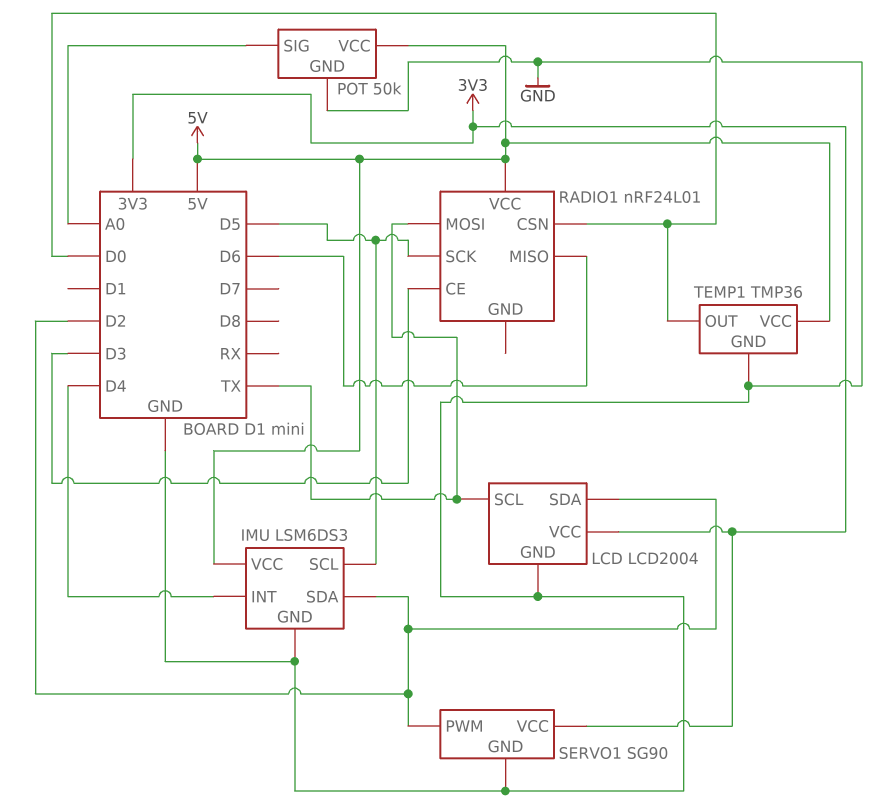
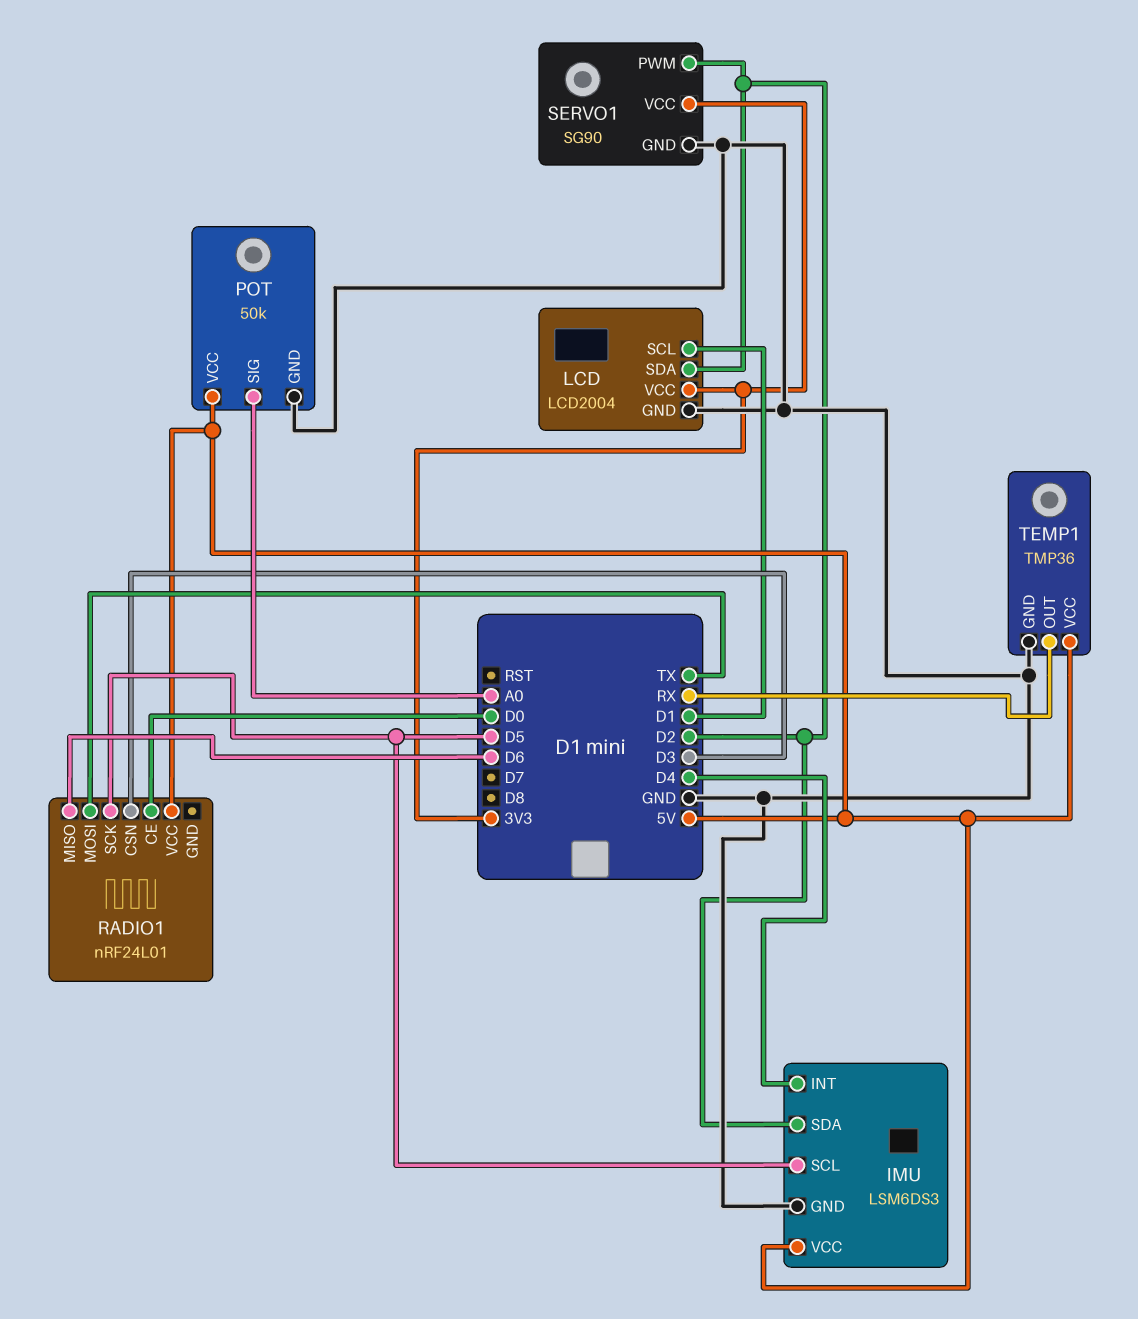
LCD pin SCL: TX -> D1
RADIO1 pin CE: D3 -> D0
RADIO1 pin CSN: D0 -> D3
TEMP1 pin OUT: D0 -> RX

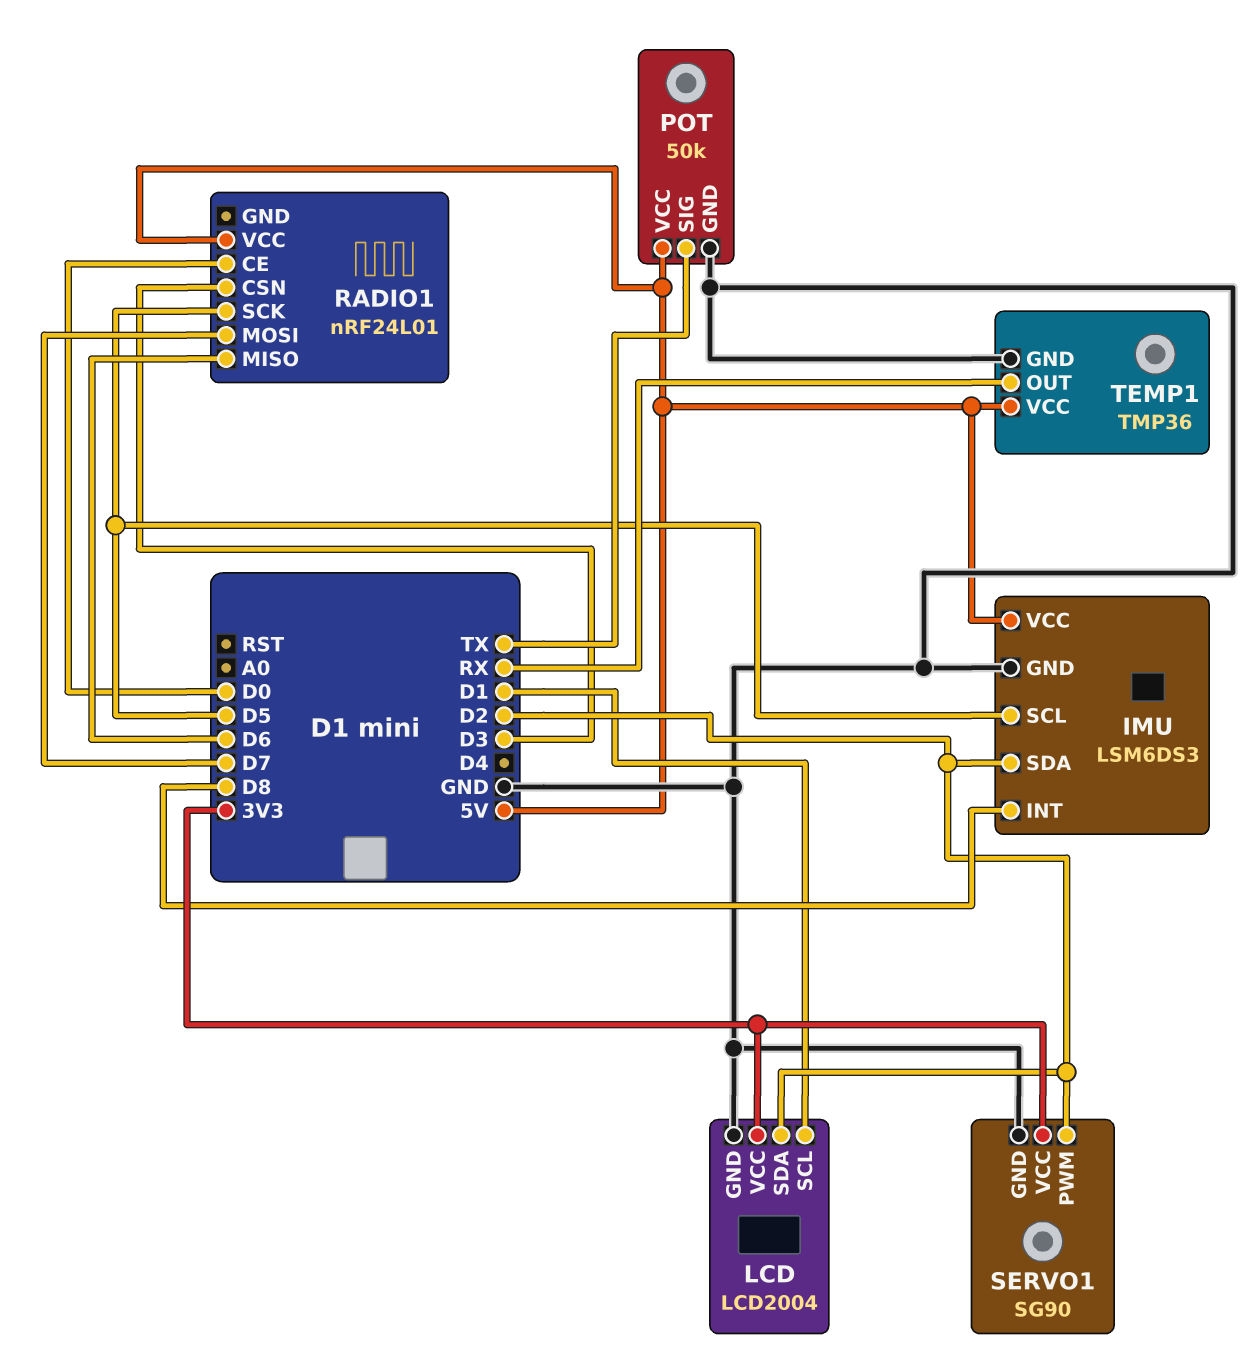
IMU pin INT: D4 -> D8
POT pin SIG: A0 -> TX
RADIO1 pin MOSI: TX -> D7

